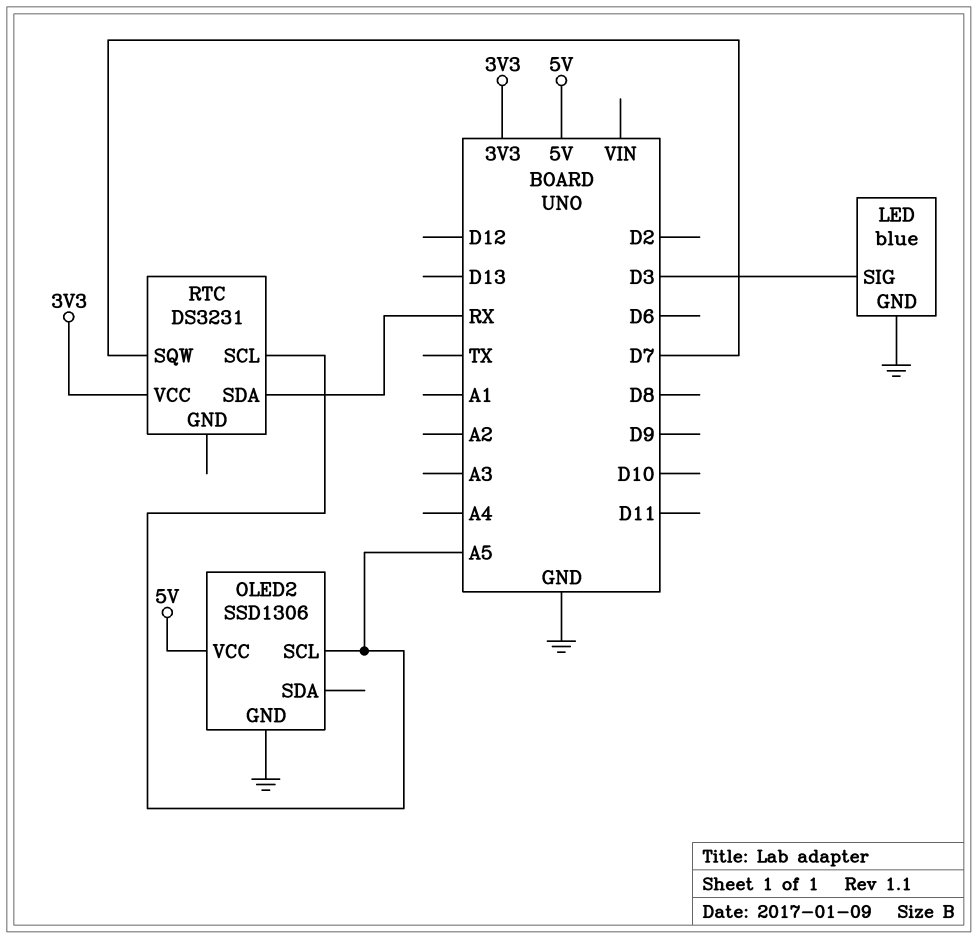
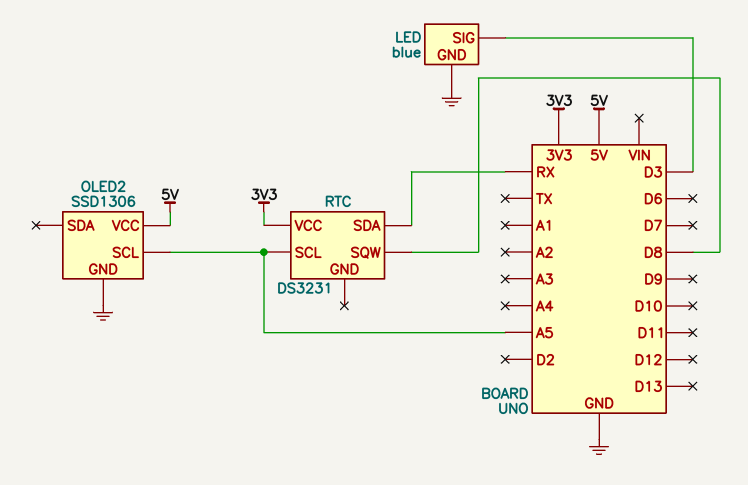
RTC pin SQW: D7 -> D8

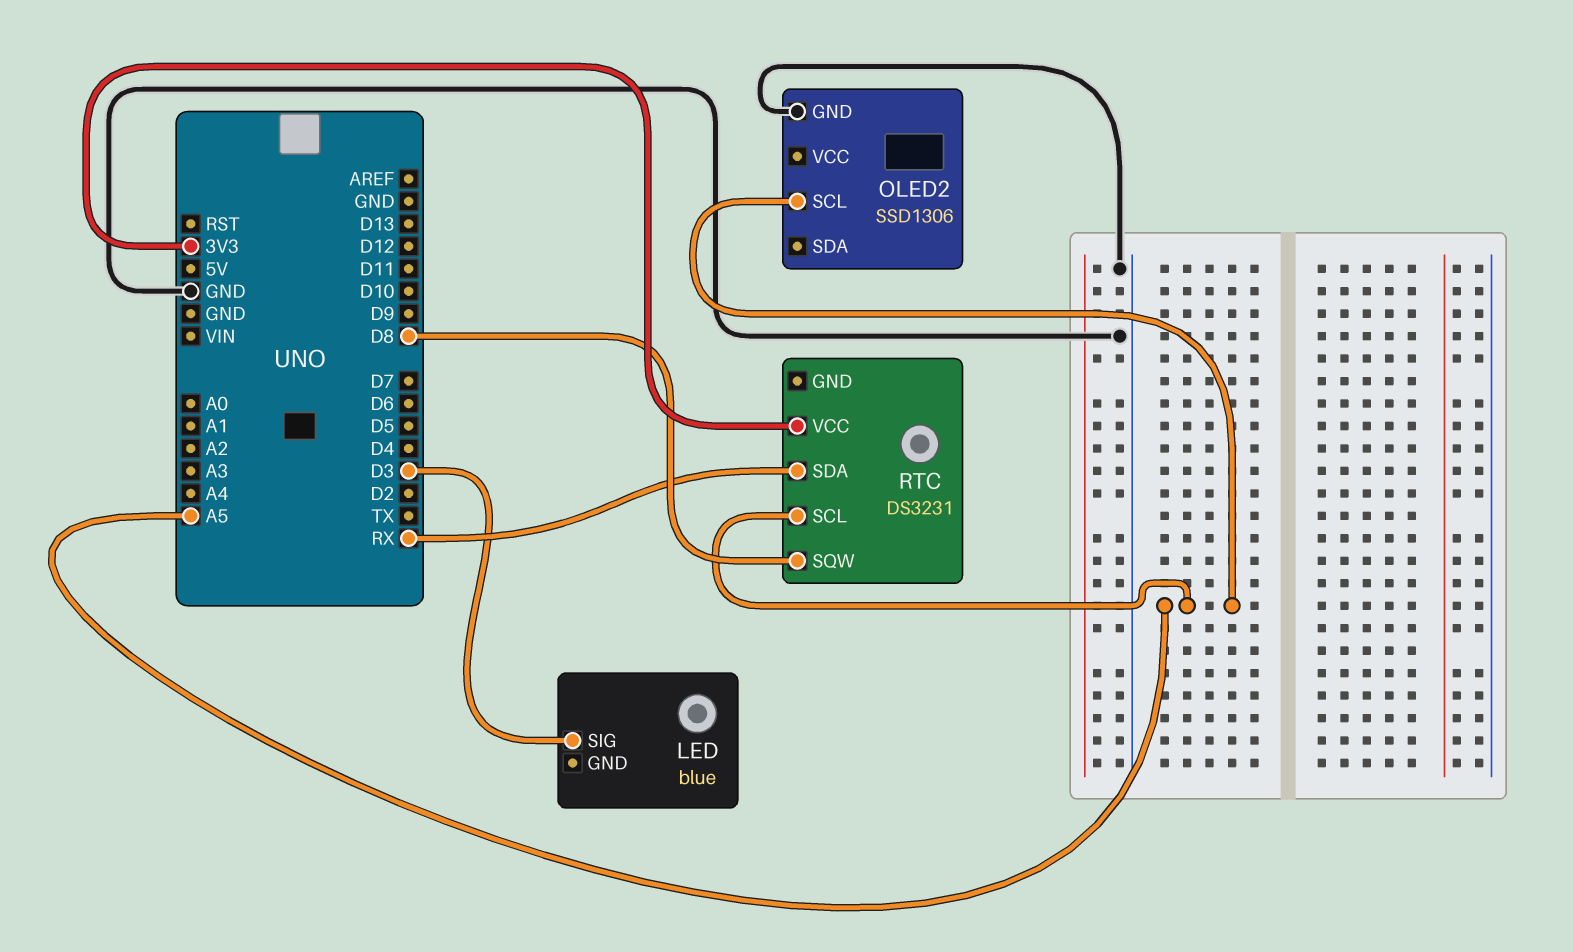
LED pin GND: GND -> none
OLED2 pin VCC: 5V -> none

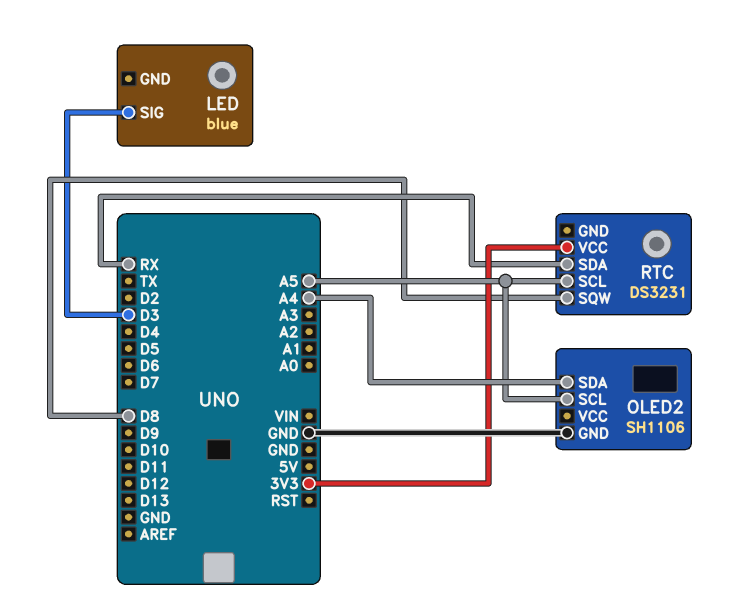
OLED2: SSD1306 -> SH1106
OLED2 pin SDA: none -> A4

